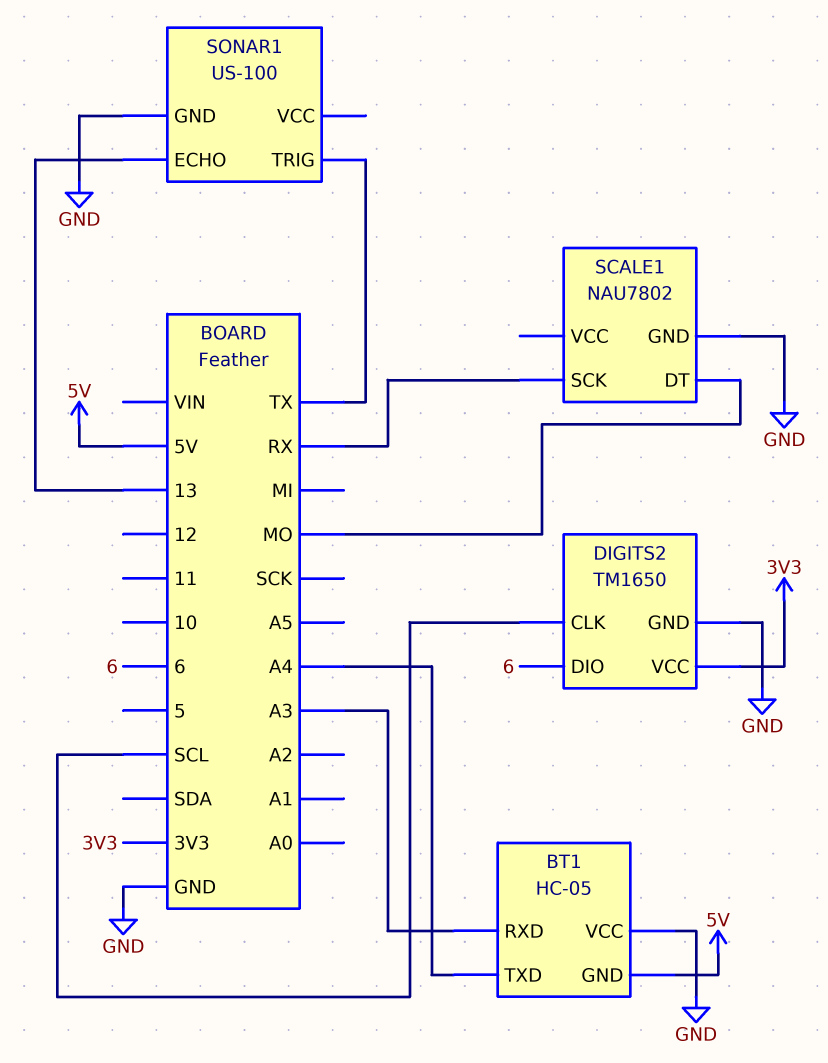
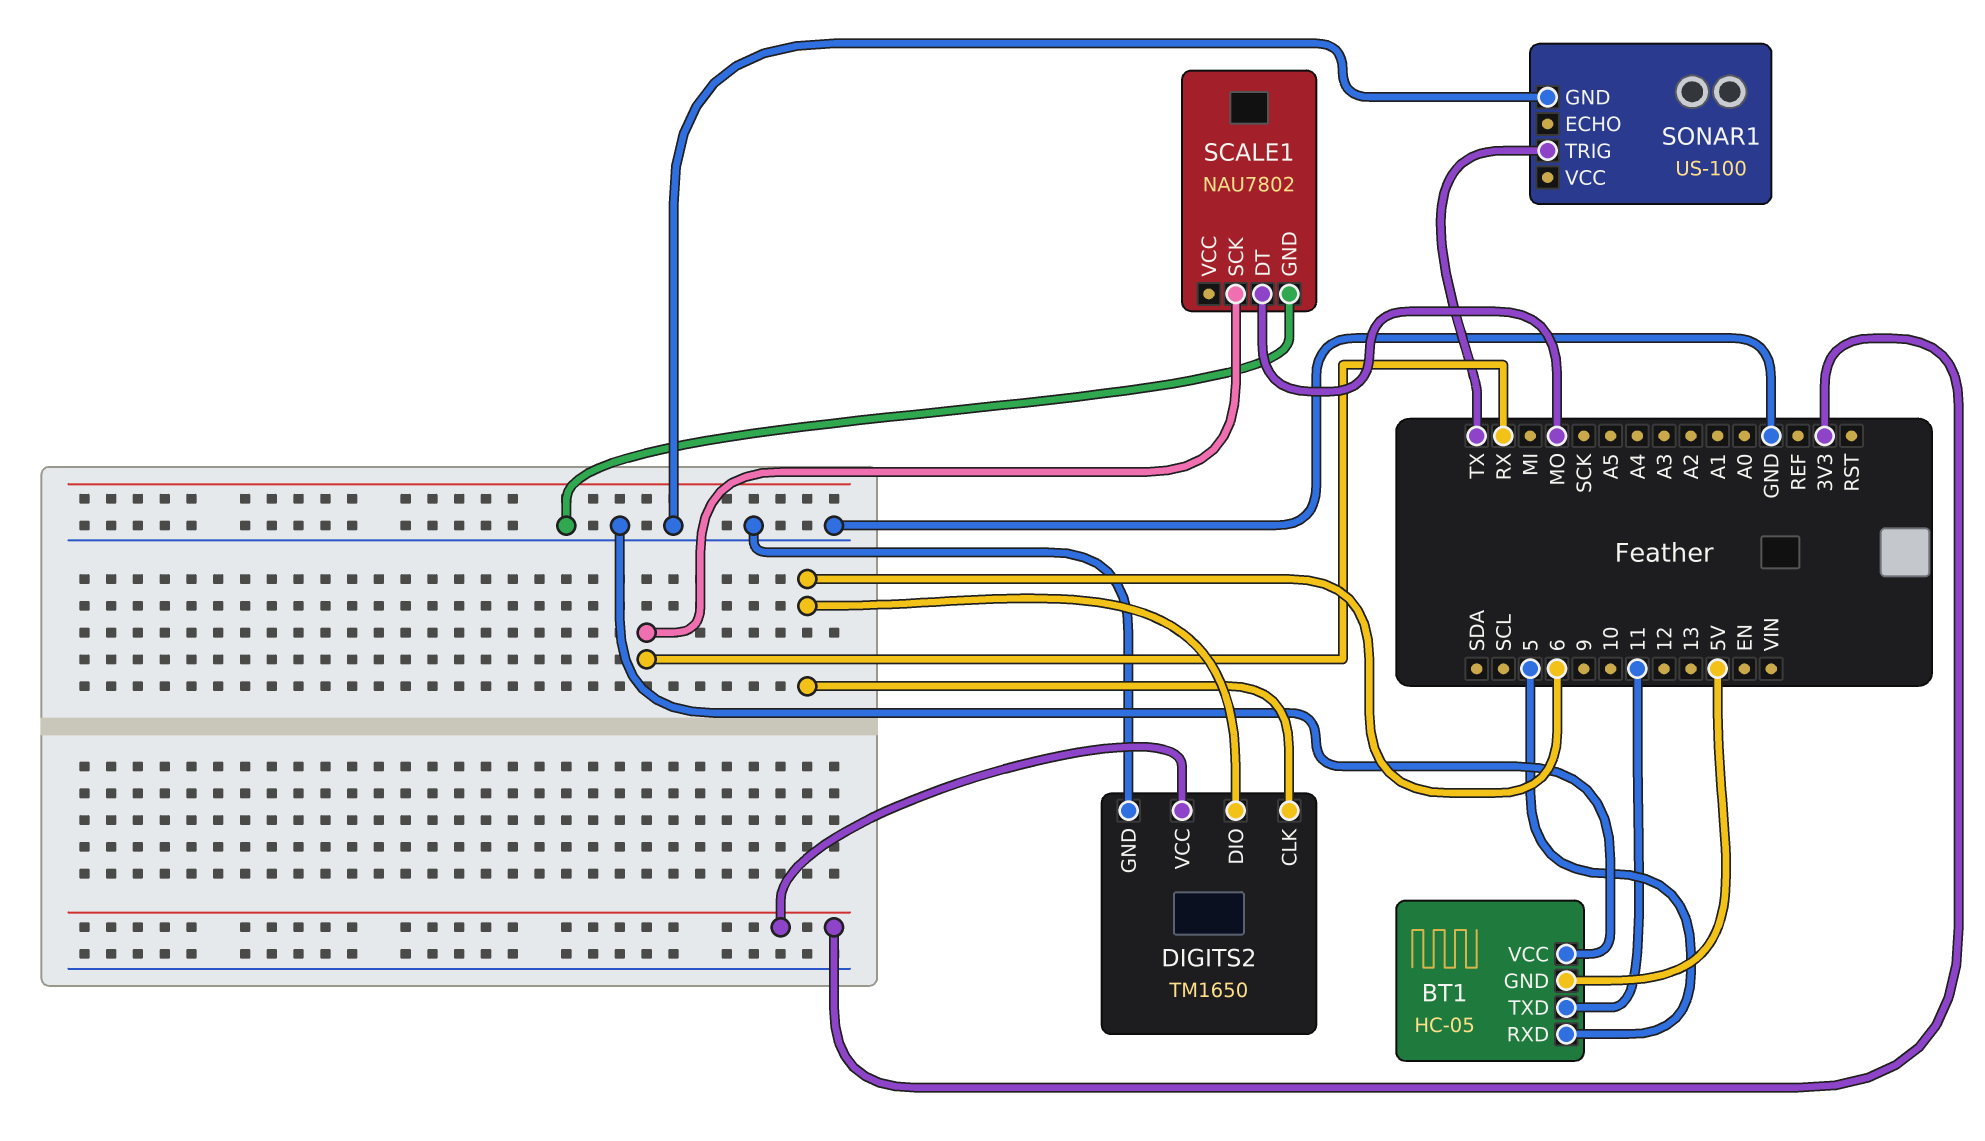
BT1 pin RXD: A3 -> 5
BT1 pin TXD: A4 -> 11
DIGITS2 pin CLK: SCL -> 6
SONAR1 pin ECHO: 13 -> none

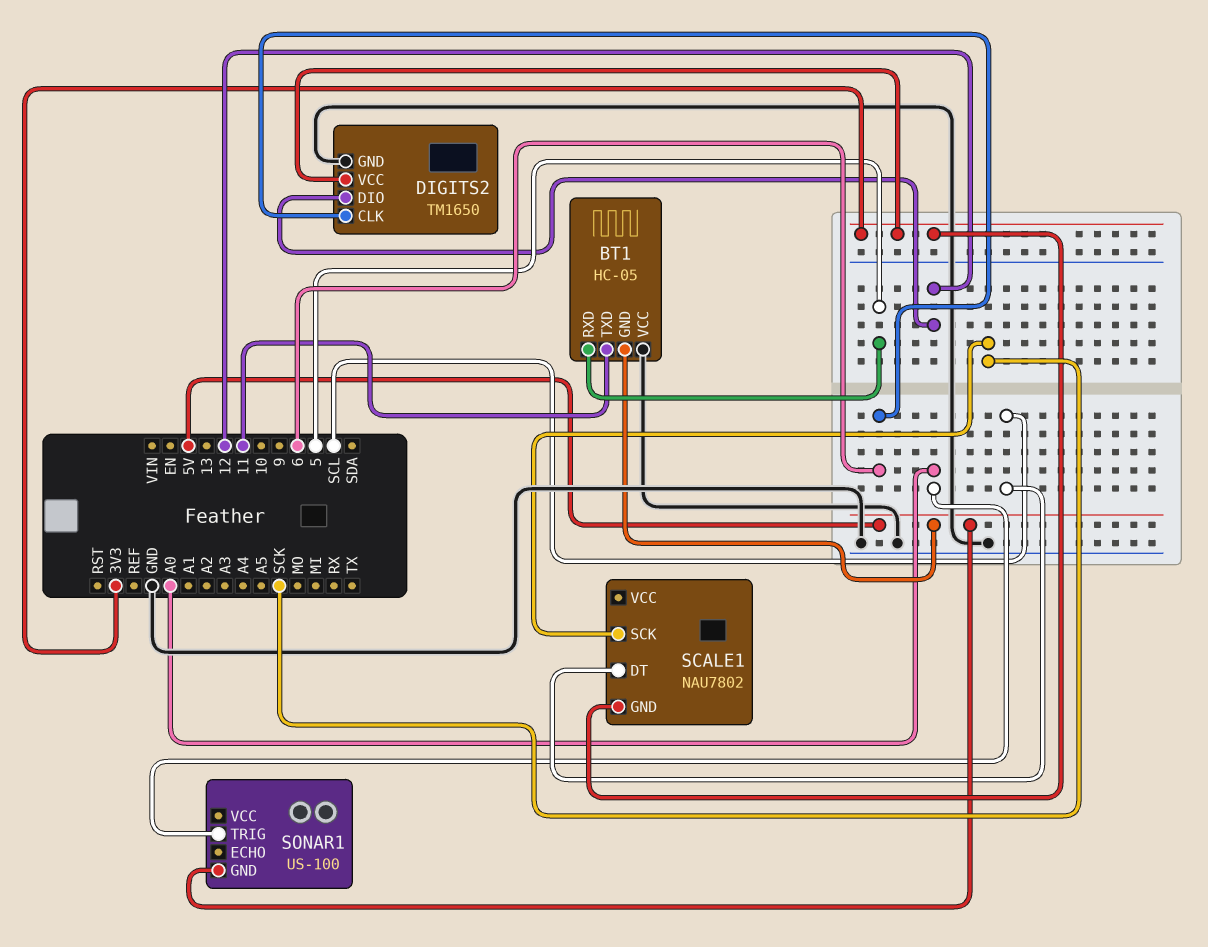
DIGITS2 pin DIO: 6 -> 12
SCALE1 pin DT: MO -> SCL
SCALE1 pin GND: GND -> 3V3
SCALE1 pin SCK: RX -> SCK
SONAR1 pin GND: GND -> 5V
SONAR1 pin TRIG: TX -> A0

